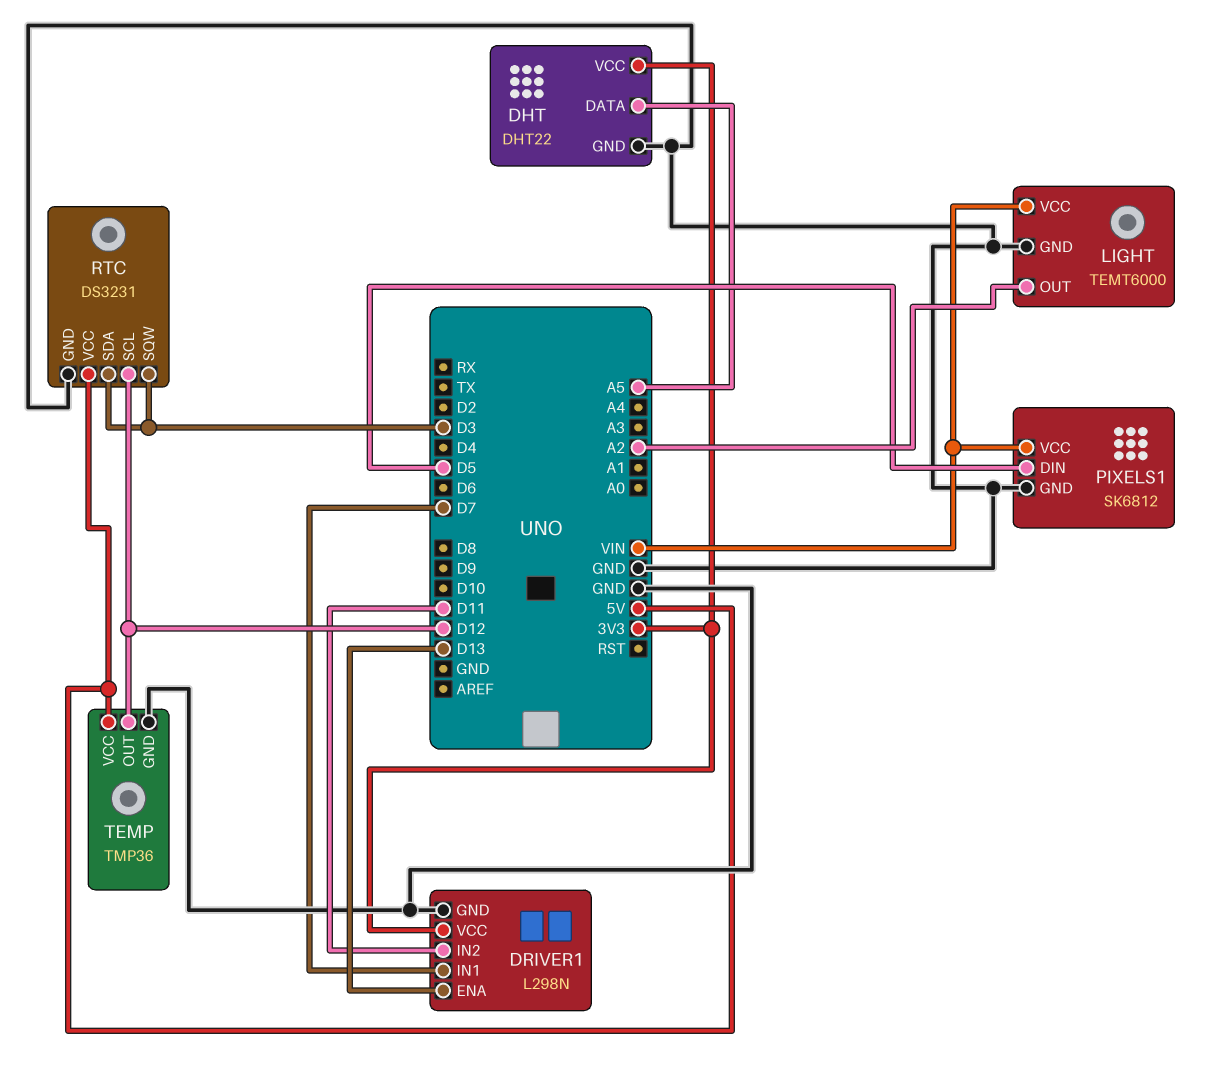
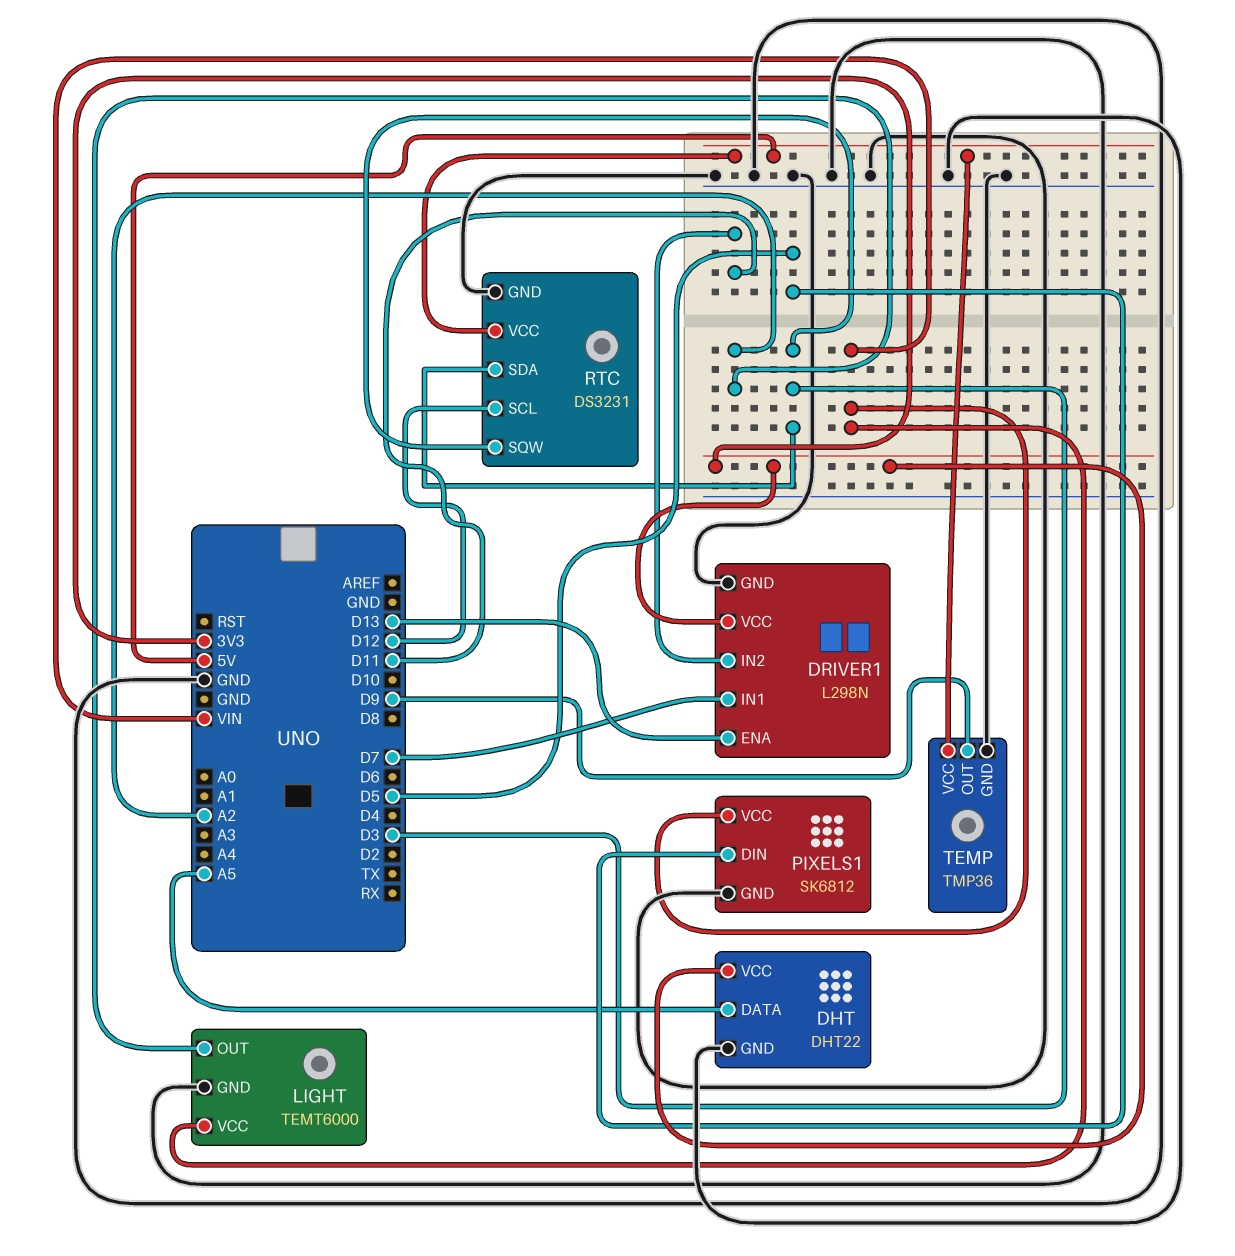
TEMP pin OUT: D12 -> D9

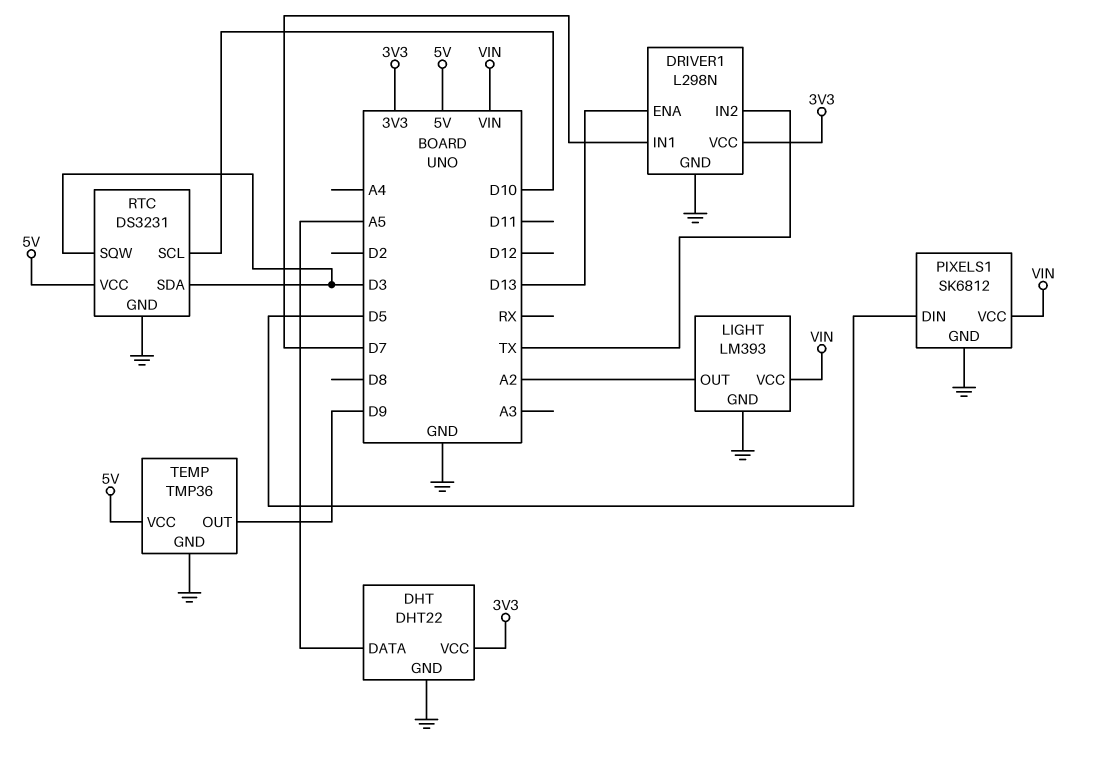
DRIVER1 pin IN2: D11 -> TX
LIGHT: TEMT6000 -> LM393
RTC pin SCL: D12 -> D10

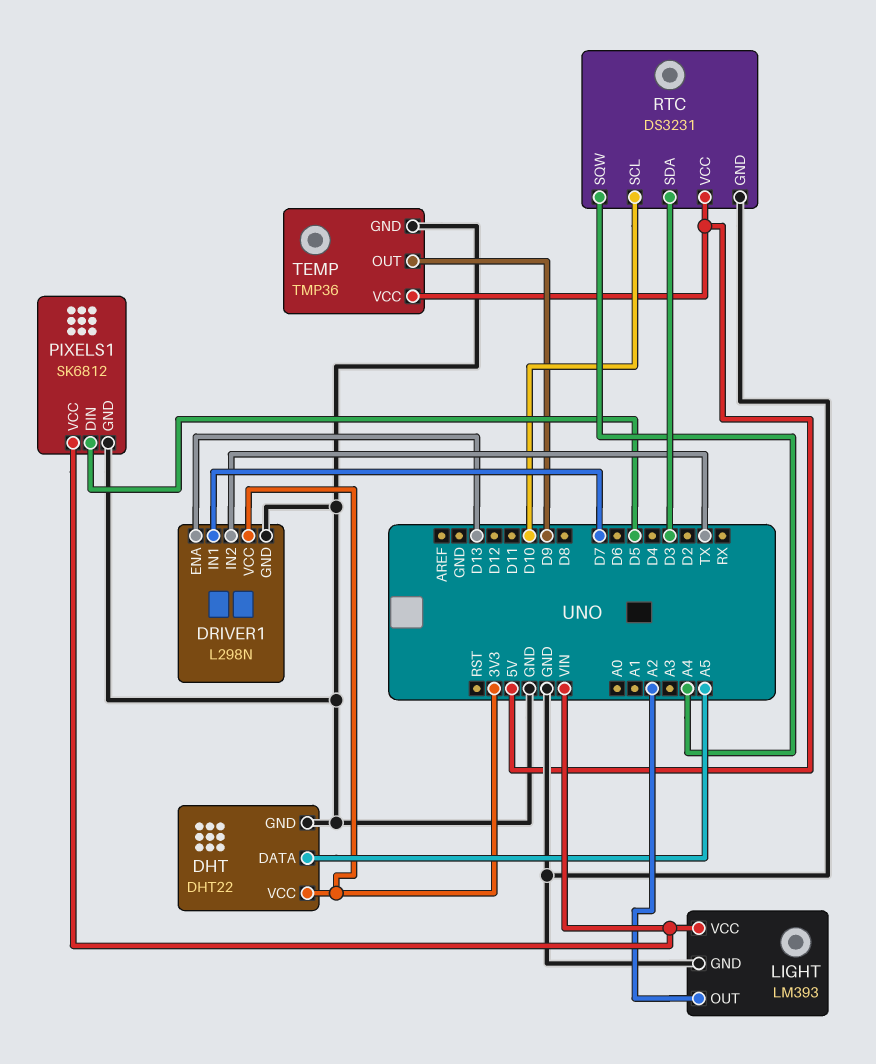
RTC pin SQW: D3 -> A4

